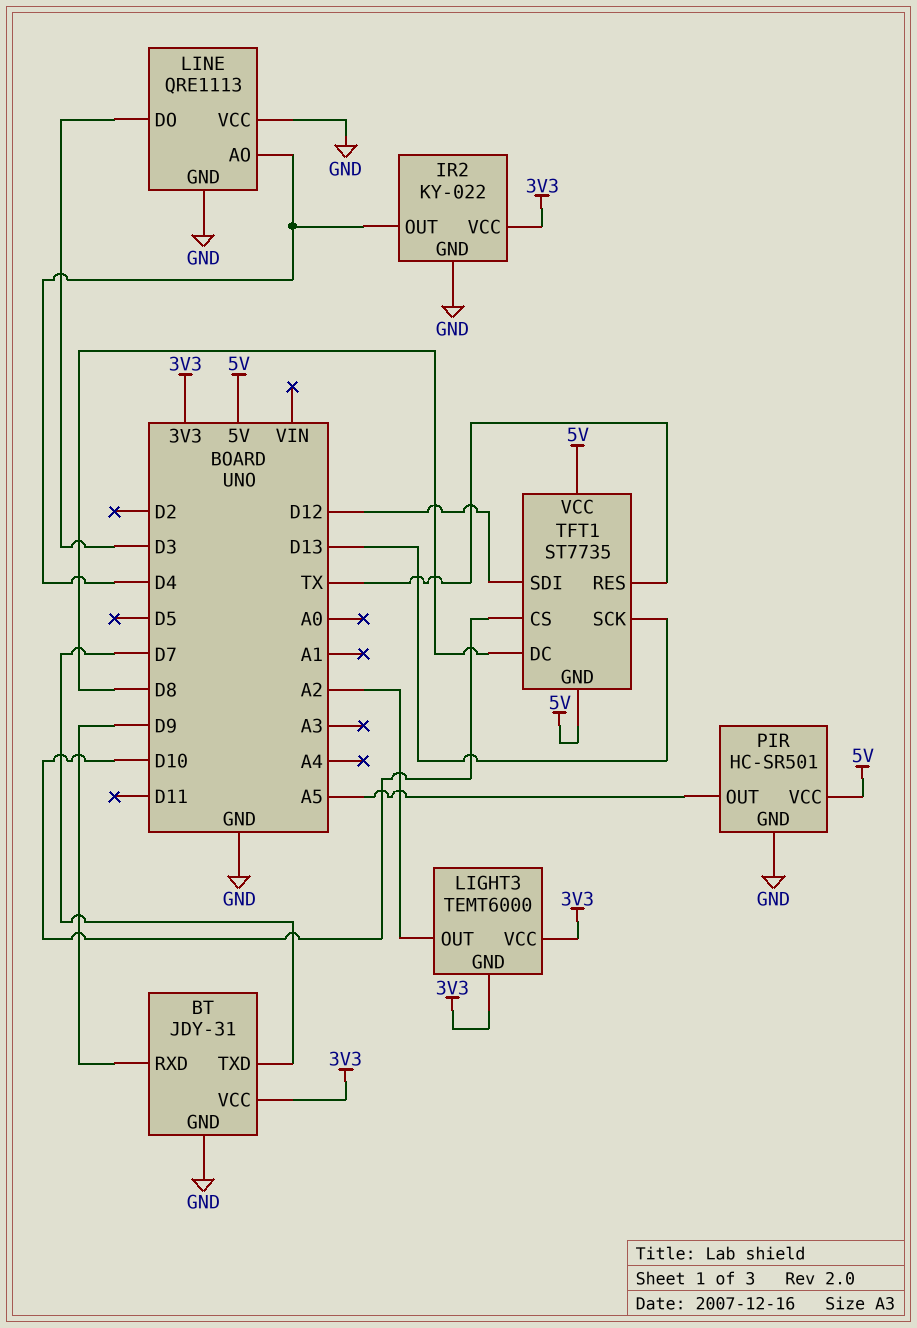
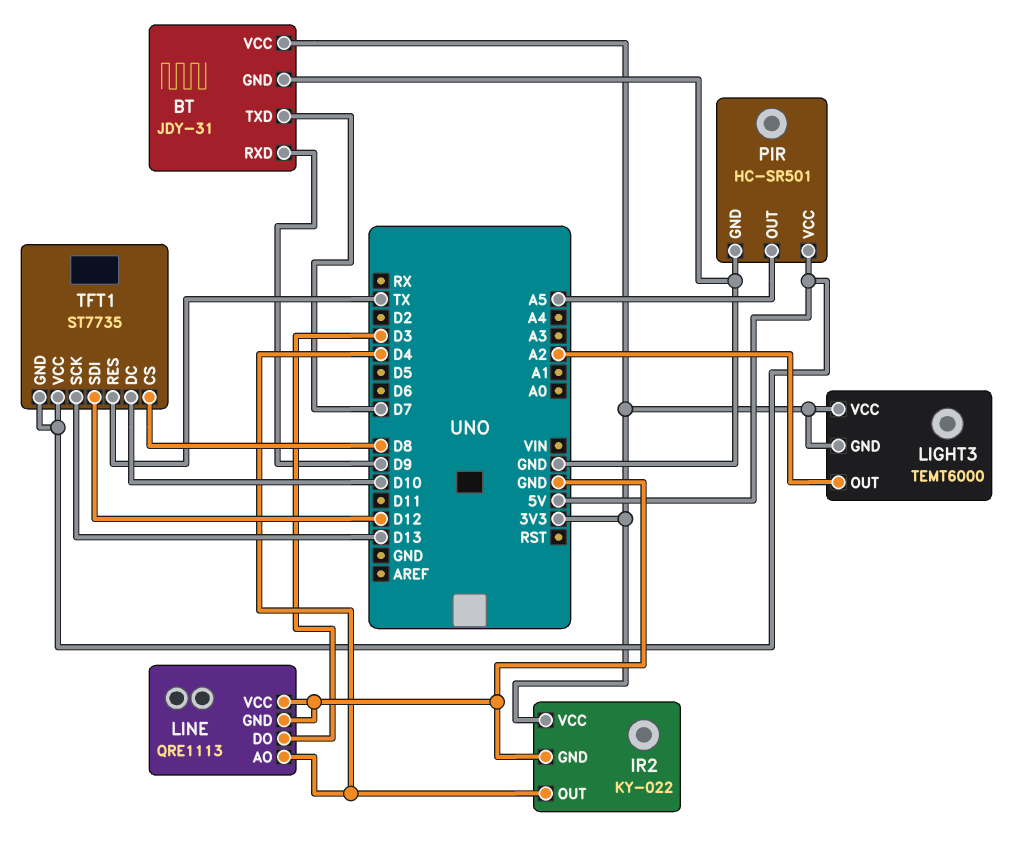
TFT1 pin CS: D10 -> D8
TFT1 pin DC: D8 -> D10

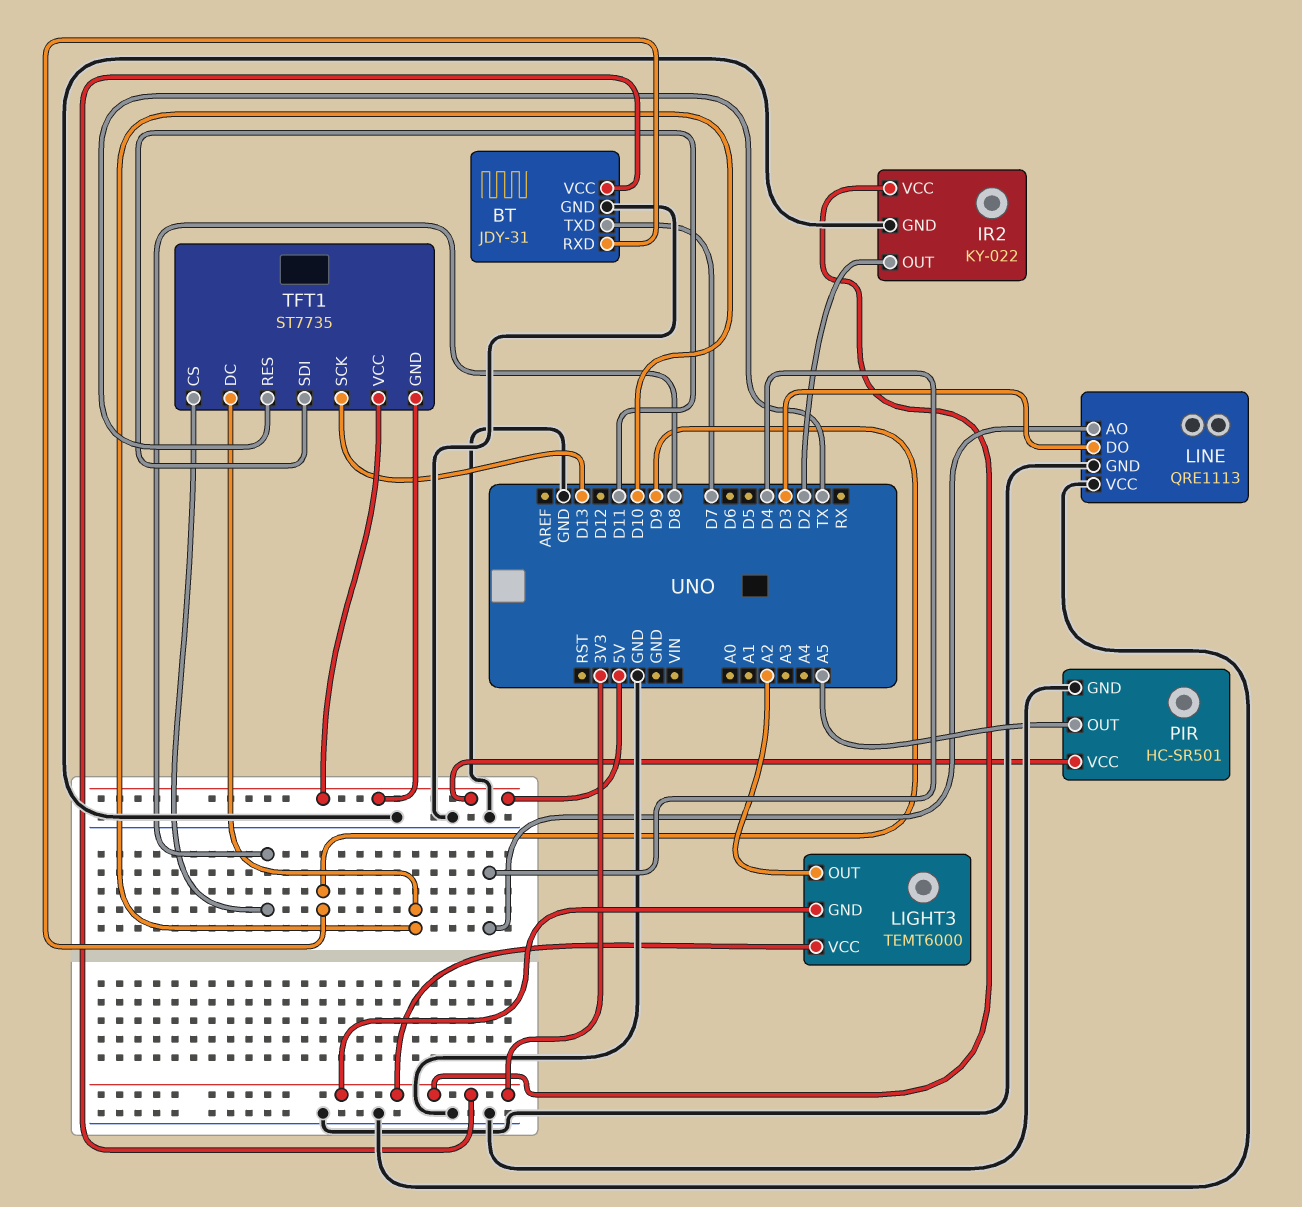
IR2 pin OUT: D4 -> D2
TFT1 pin SDI: D12 -> D11

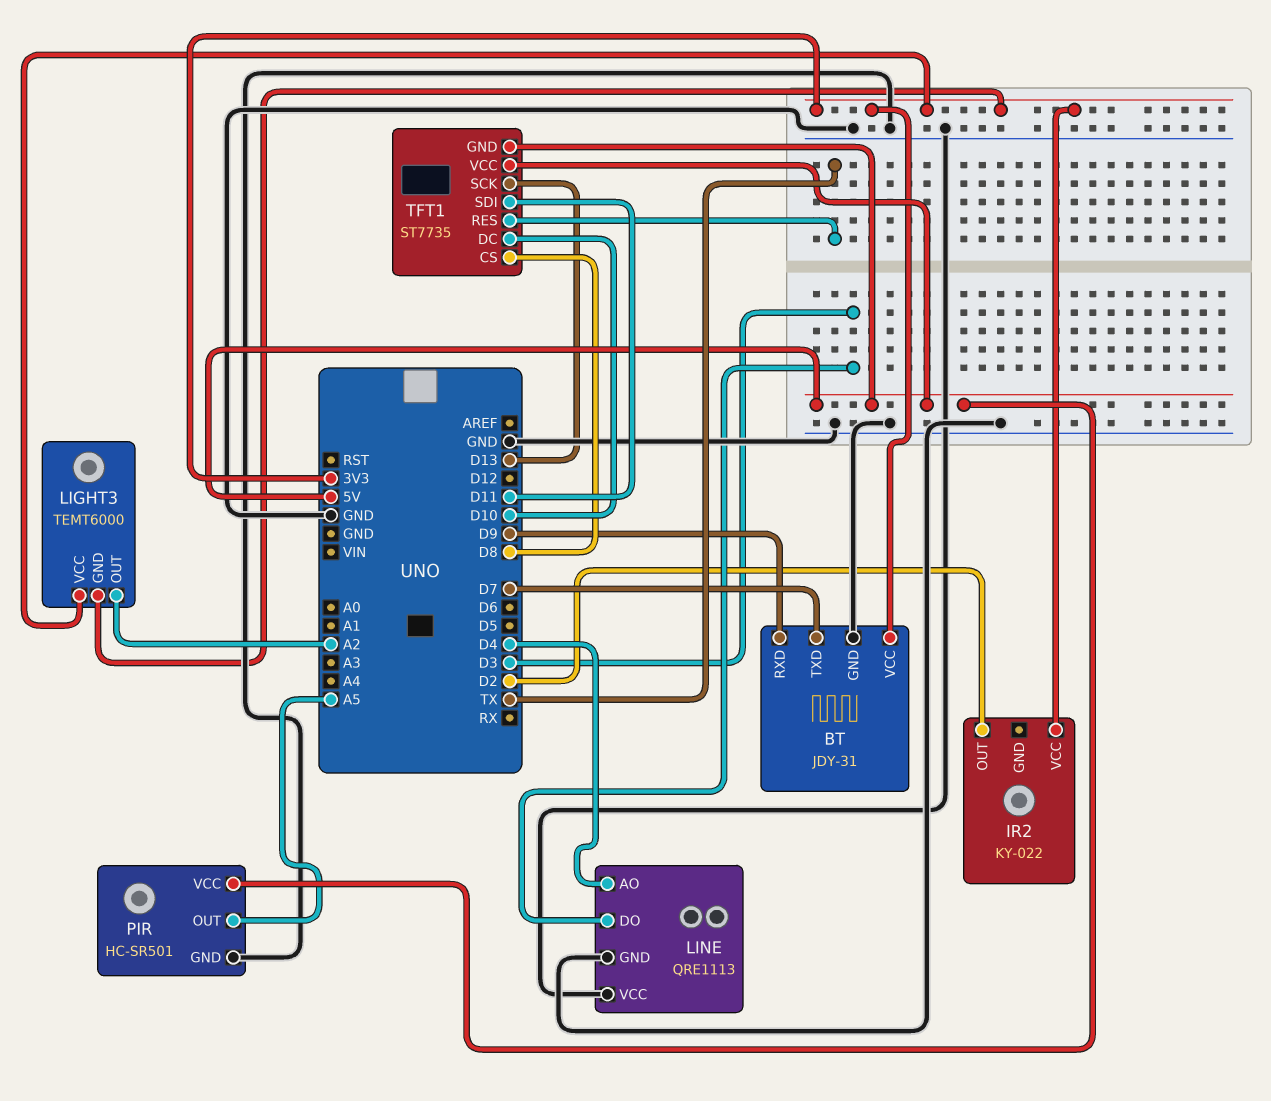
IR2 pin GND: GND -> none

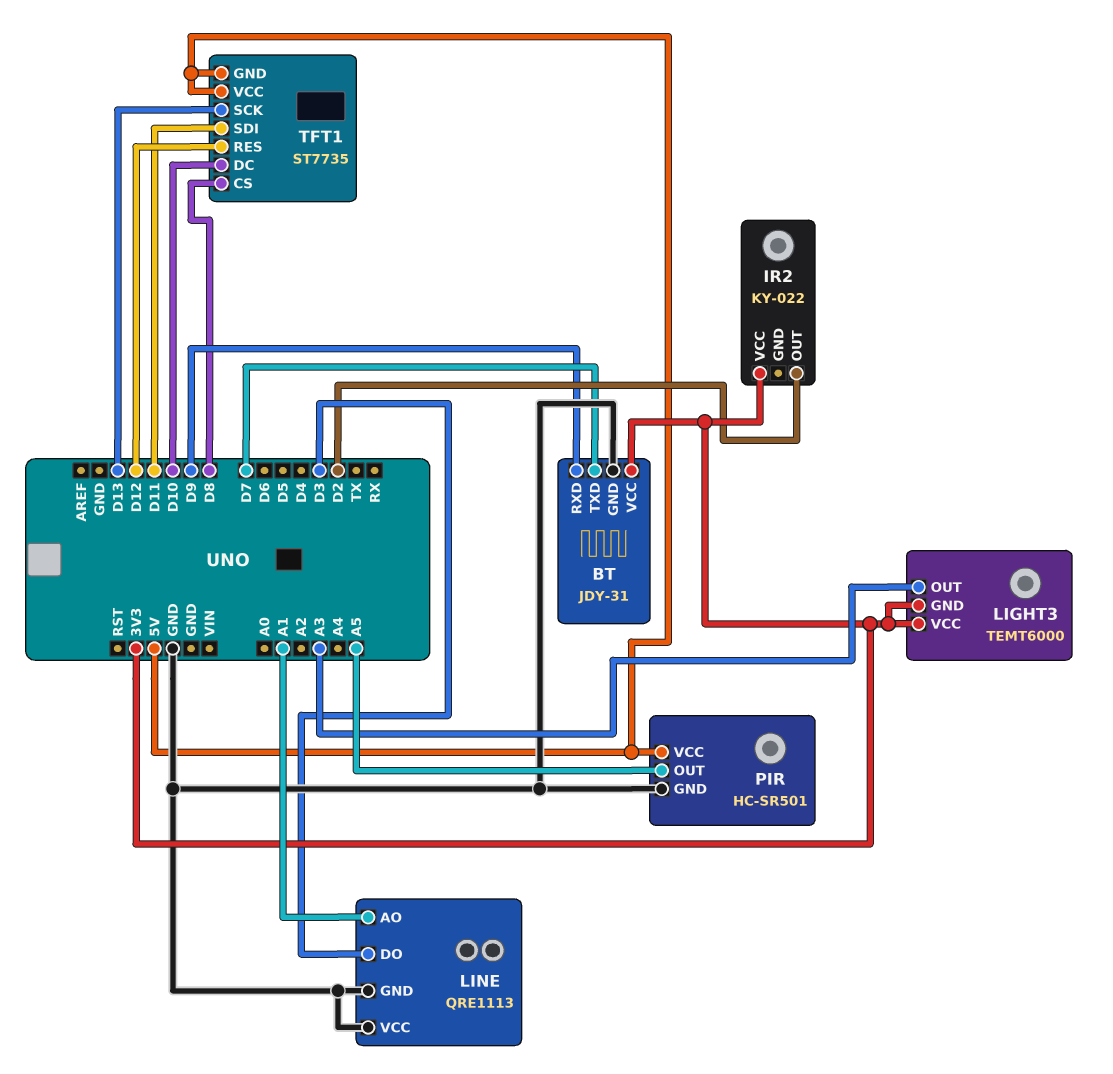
LIGHT3 pin OUT: A2 -> A3
LINE pin AO: D4 -> A1
TFT1 pin RES: TX -> D12

